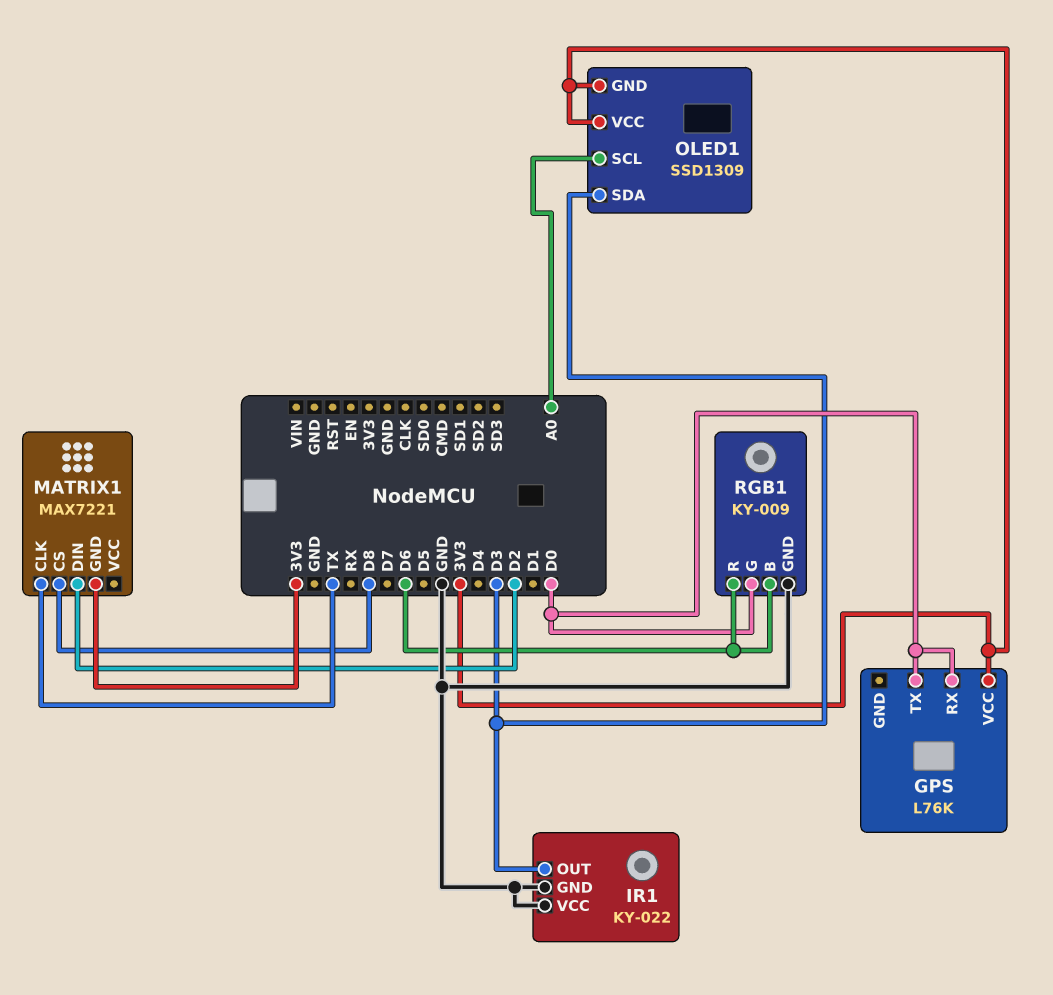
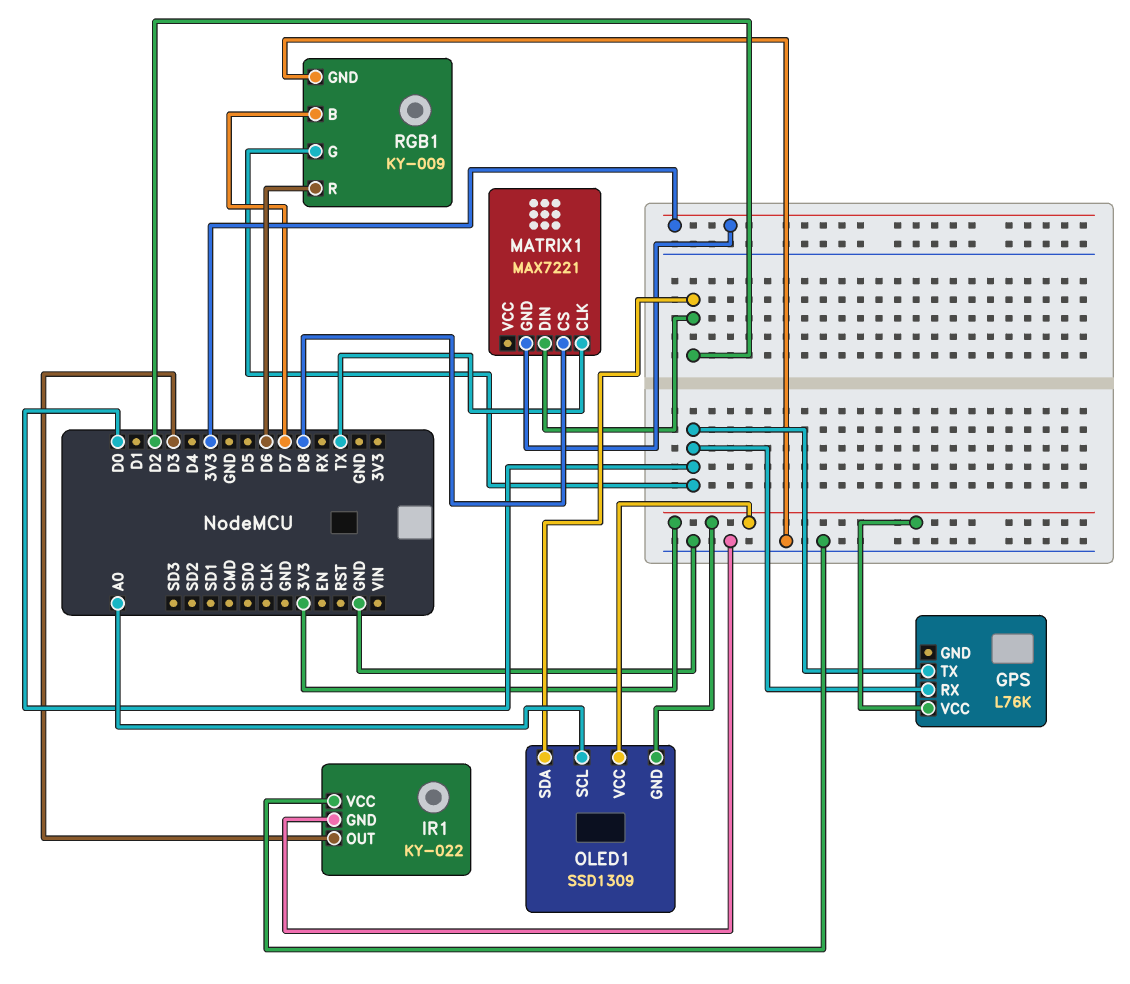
OLED1 pin SDA: D3 -> D2
RGB1 pin B: D6 -> D7

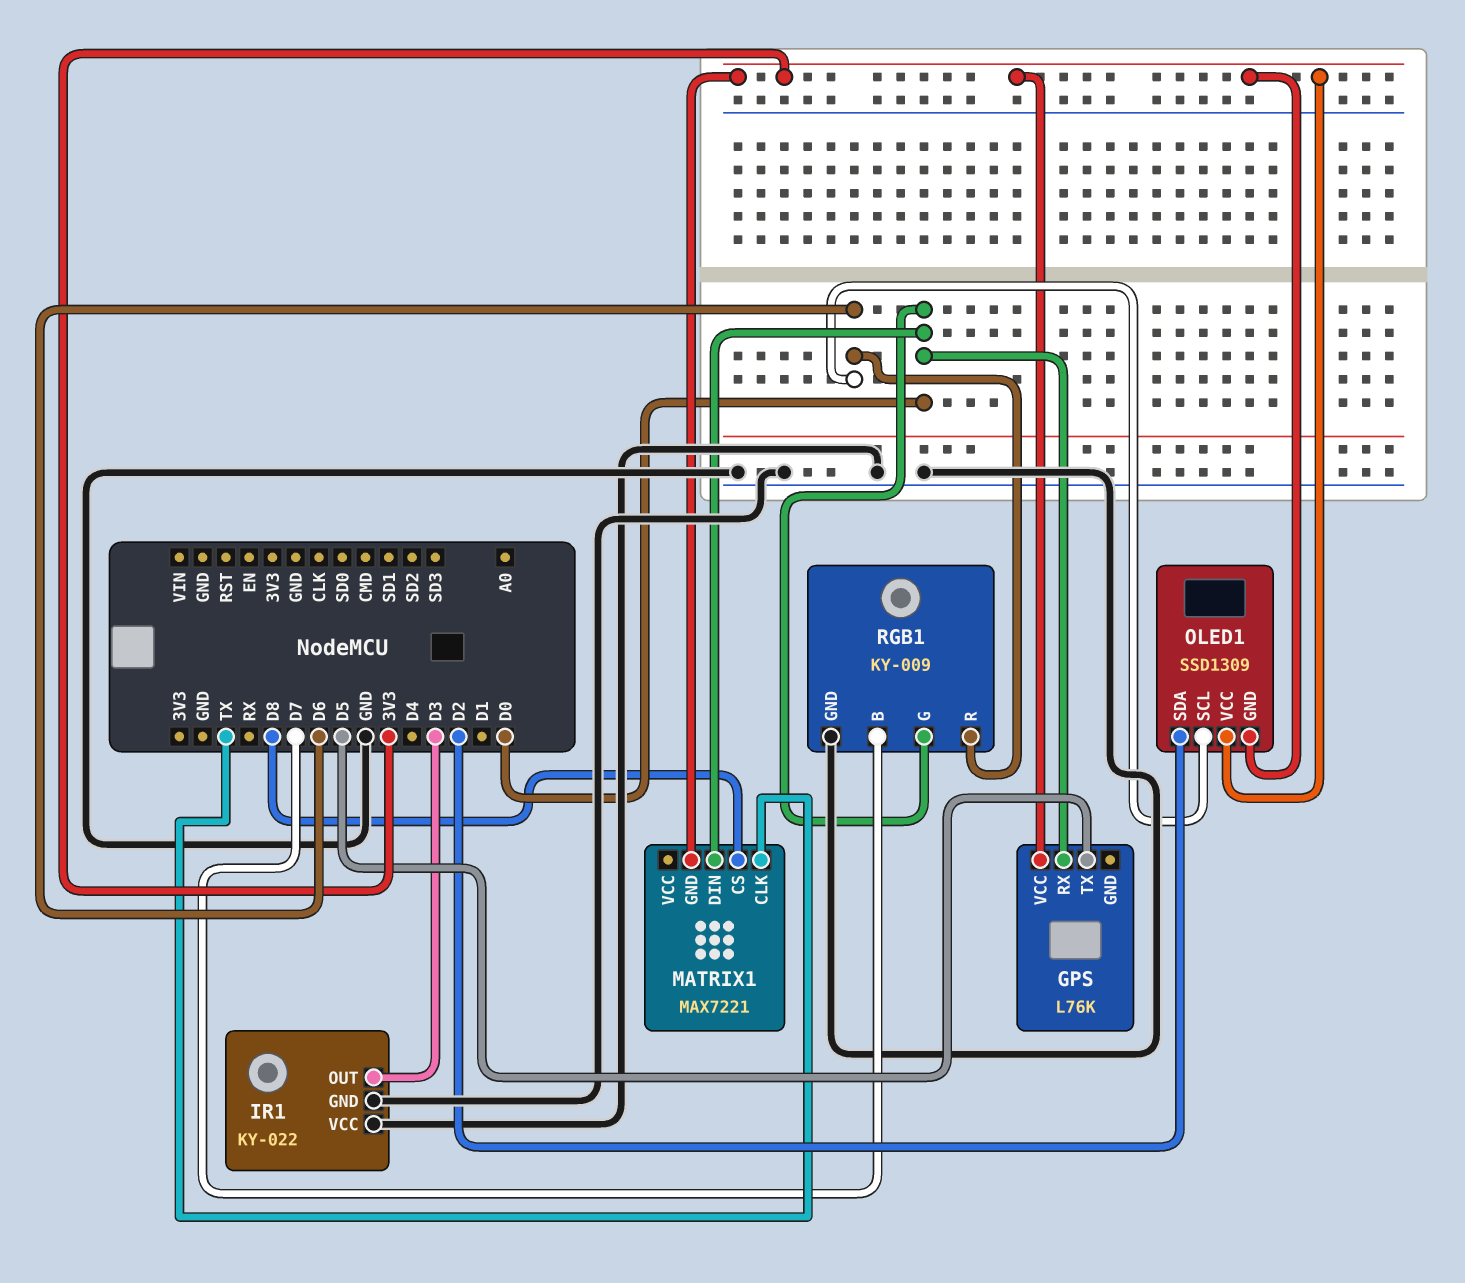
GPS pin TX: D0 -> D5
MATRIX1 pin DIN: D2 -> D0
OLED1 pin SCL: A0 -> D6

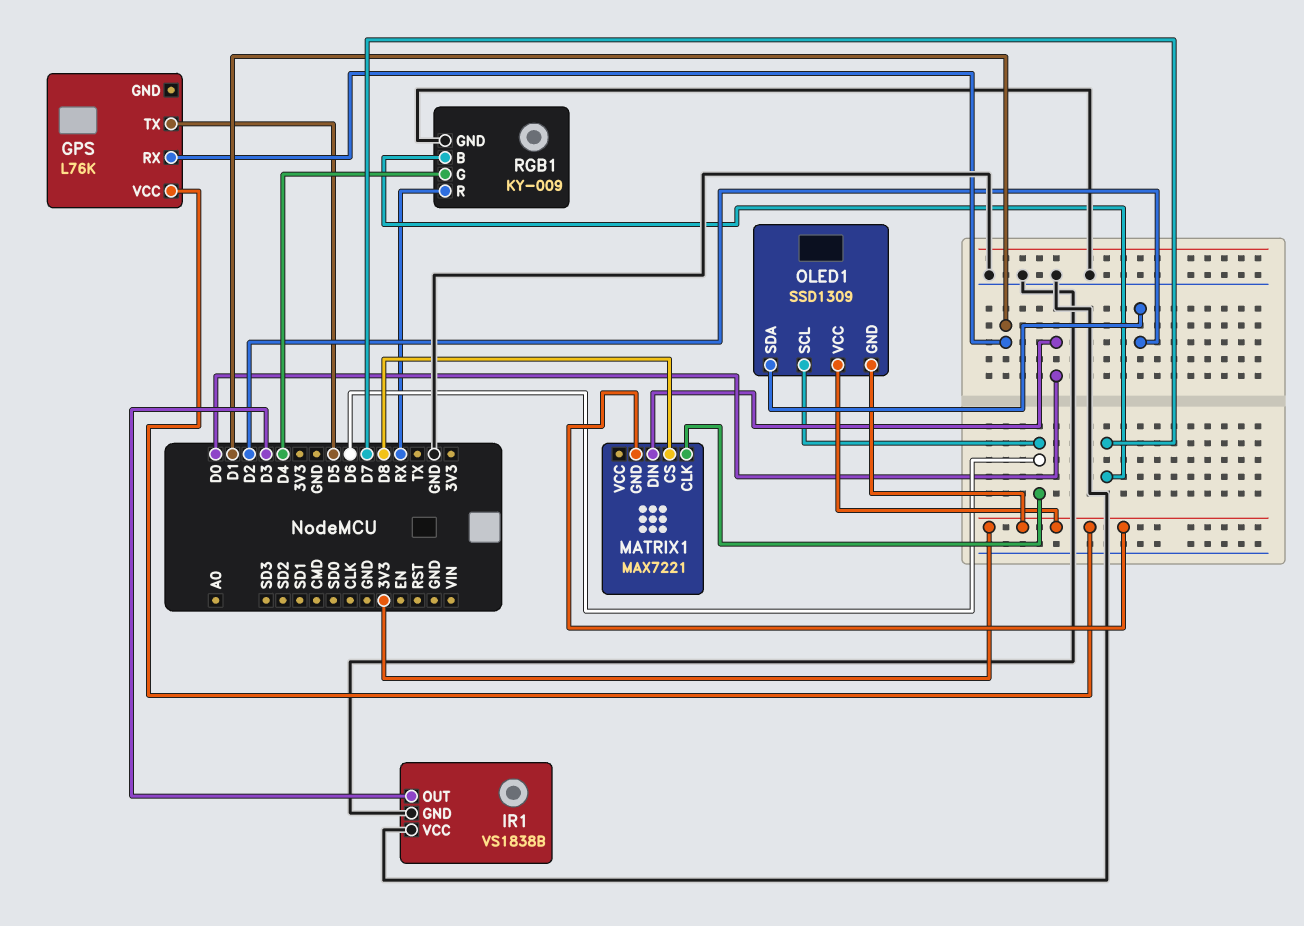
GPS pin RX: D0 -> D1
IR1: KY-022 -> VS1838B
MATRIX1 pin CLK: TX -> D6
RGB1 pin G: D0 -> D4
RGB1 pin R: D6 -> RX

